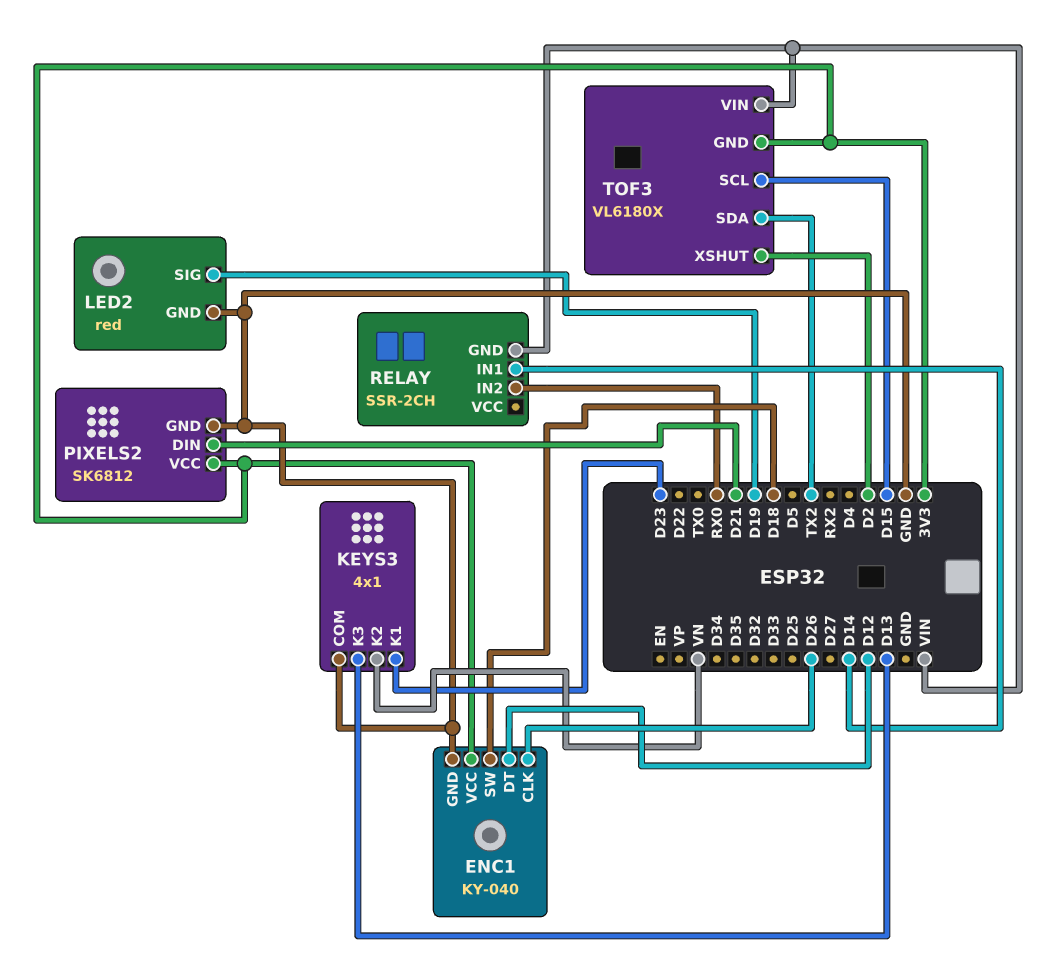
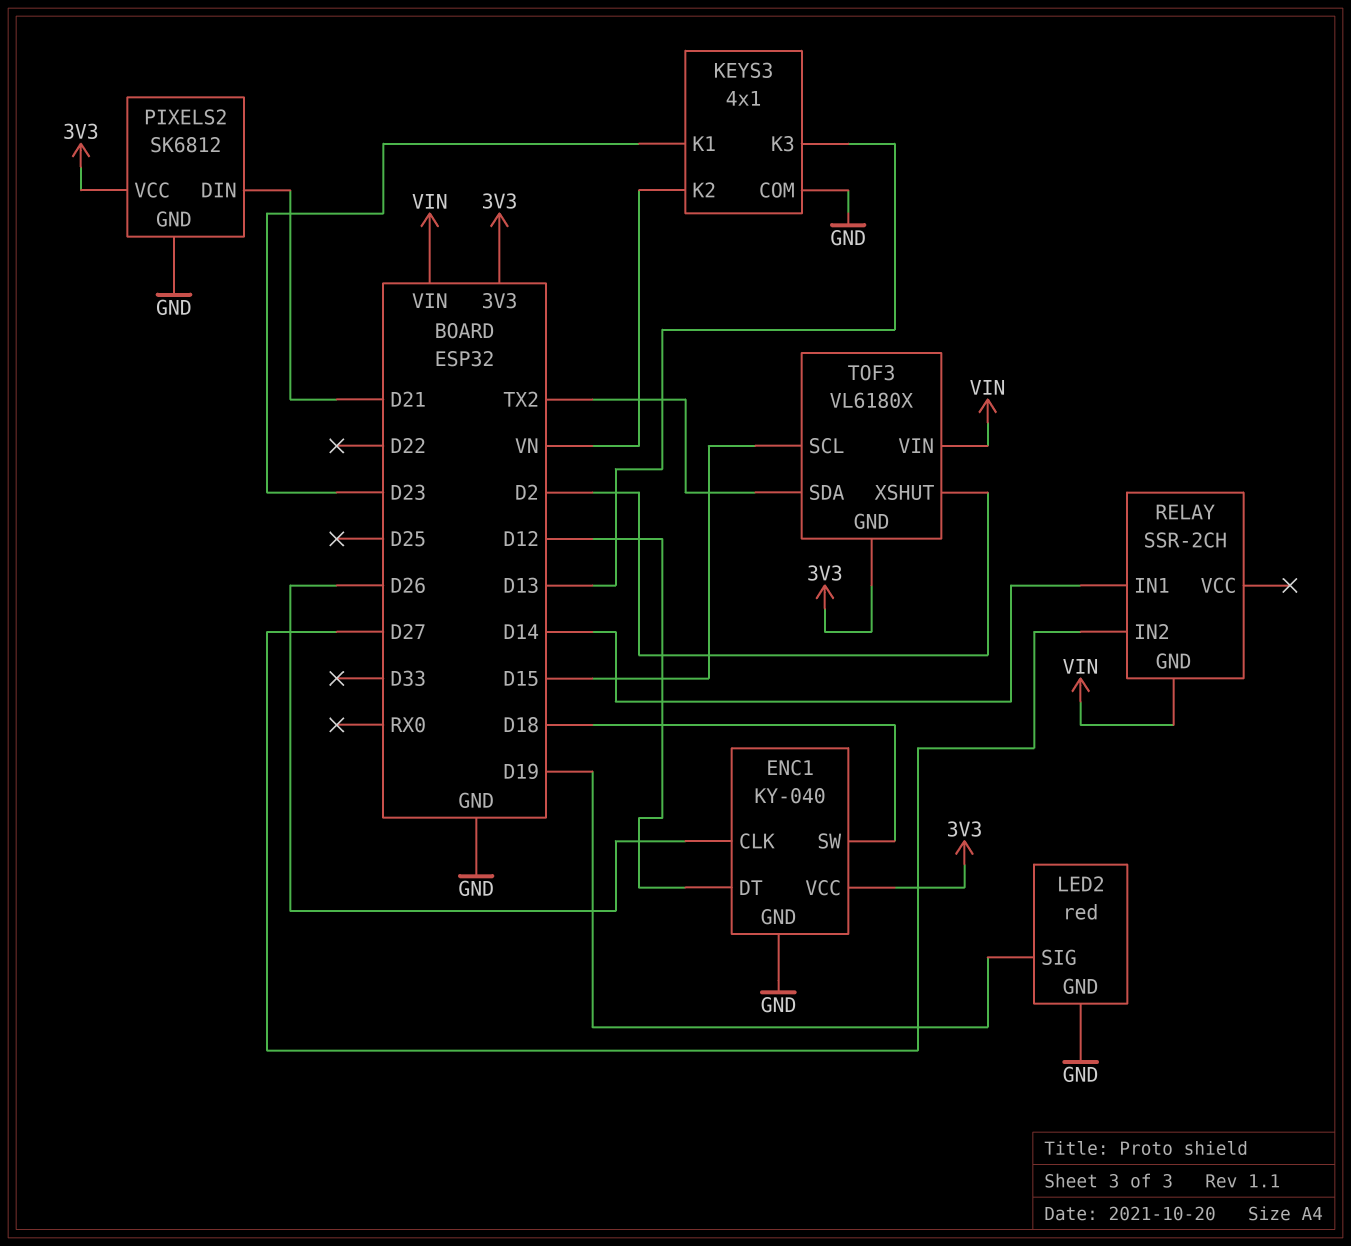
RELAY pin IN2: RX0 -> D27

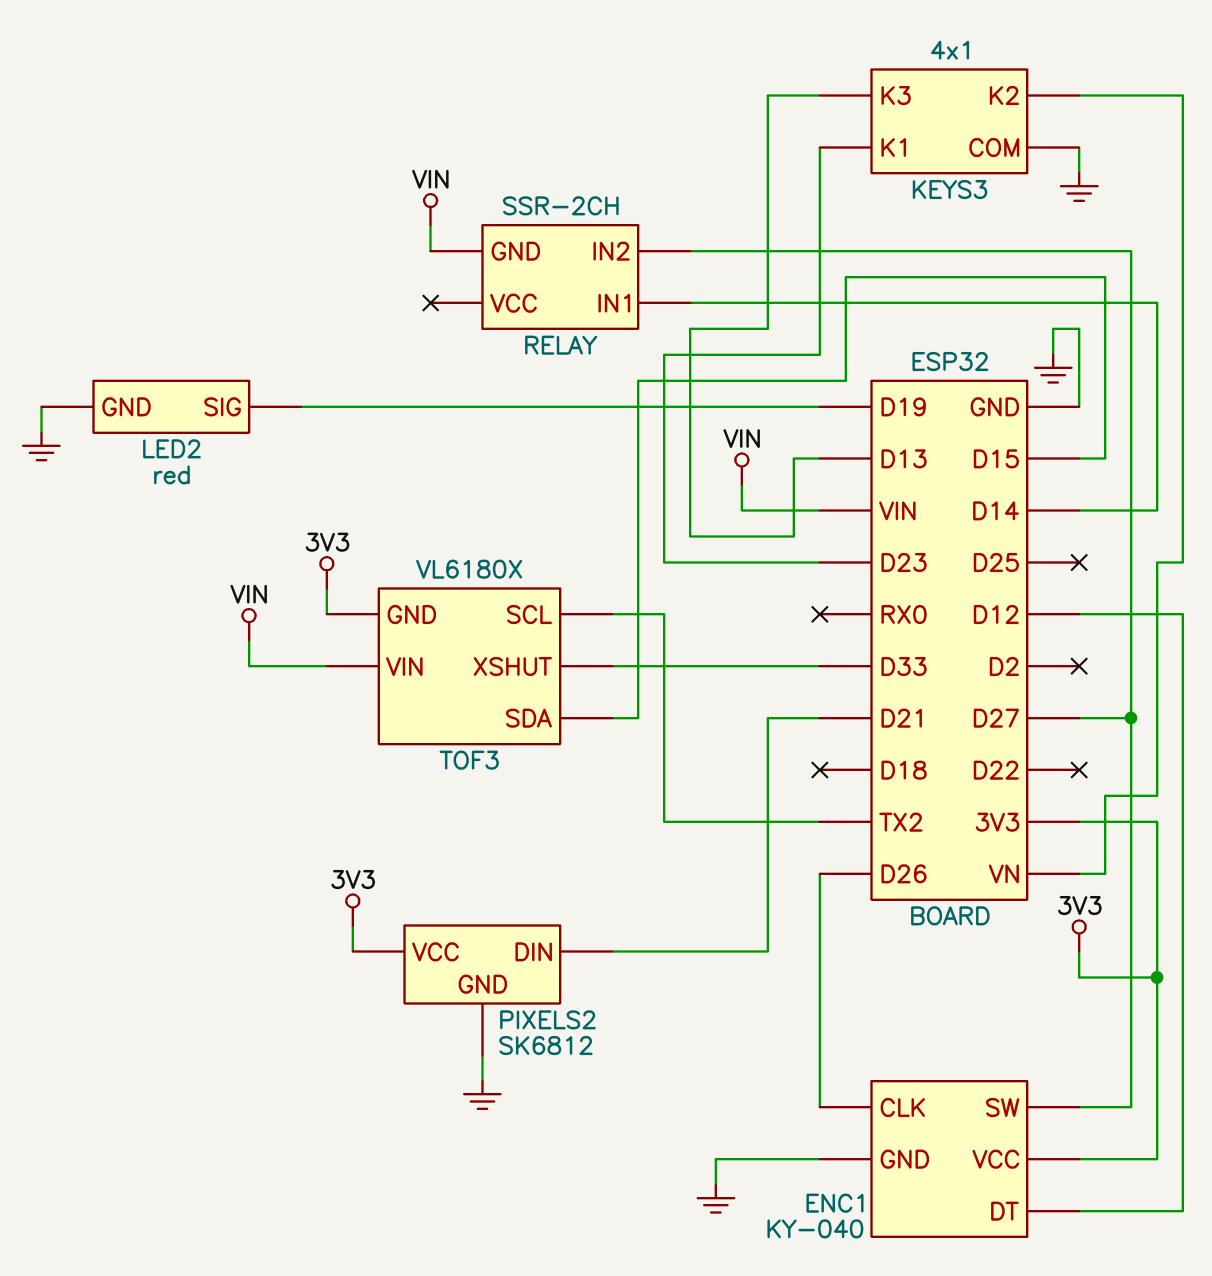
ENC1 pin SW: D18 -> D27
TOF3 pin SCL: D15 -> TX2
TOF3 pin SDA: TX2 -> D15
TOF3 pin XSHUT: D2 -> D33

